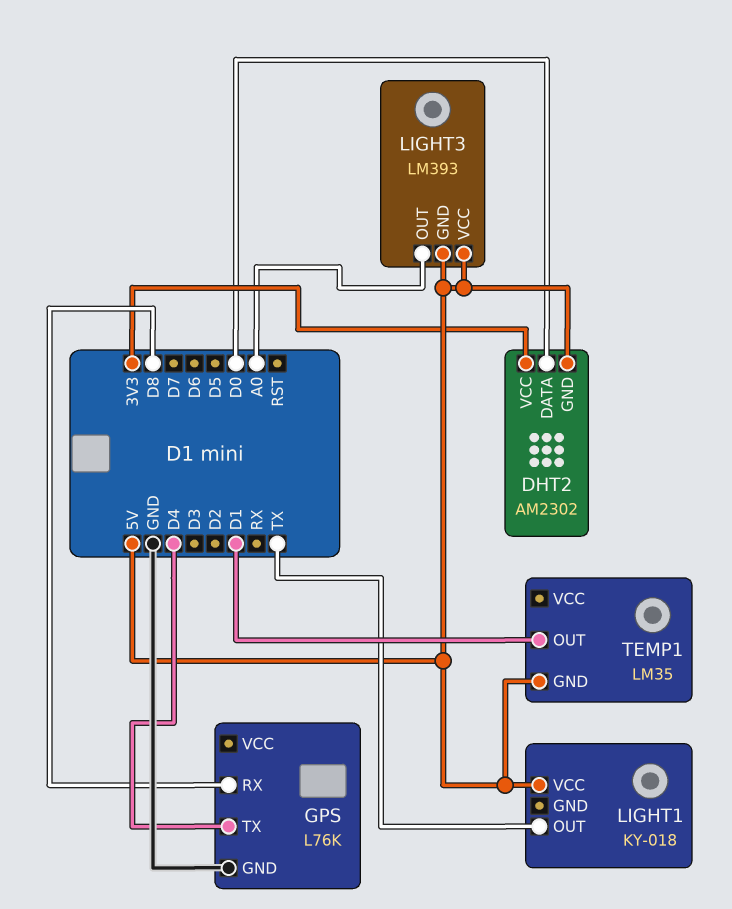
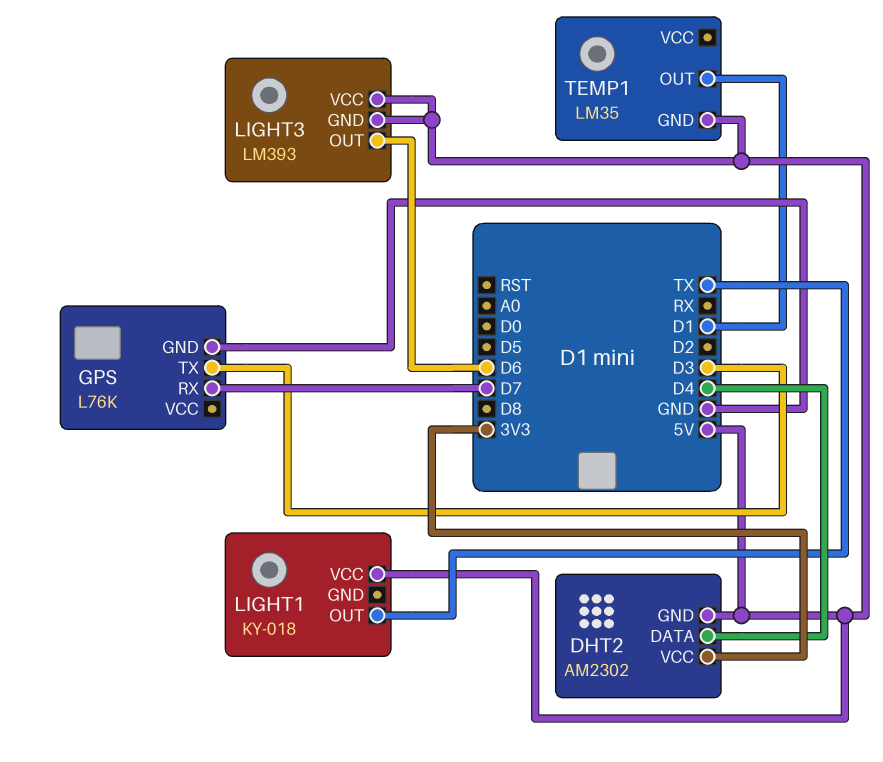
DHT2 pin DATA: D0 -> D4
GPS pin RX: D8 -> D7
GPS pin TX: D4 -> D3
LIGHT3 pin OUT: A0 -> D6

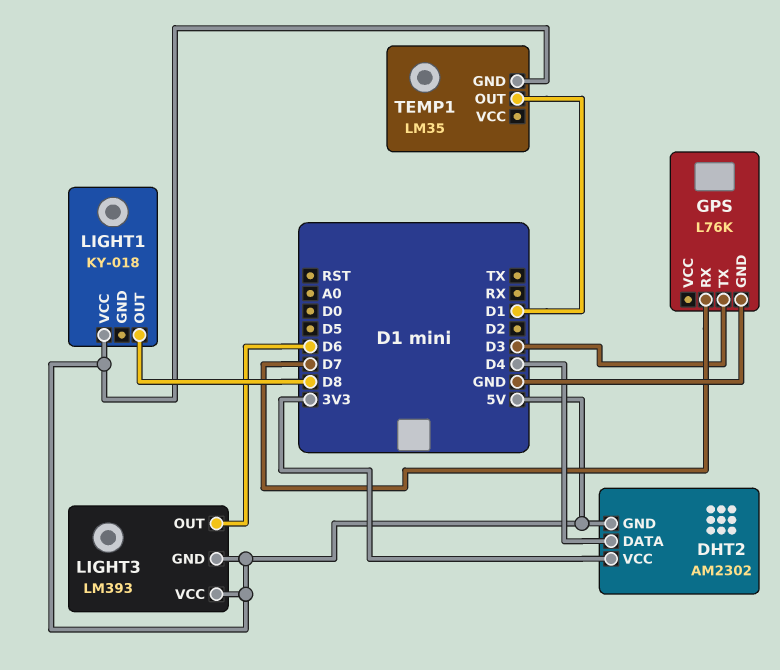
LIGHT1 pin OUT: TX -> D8

